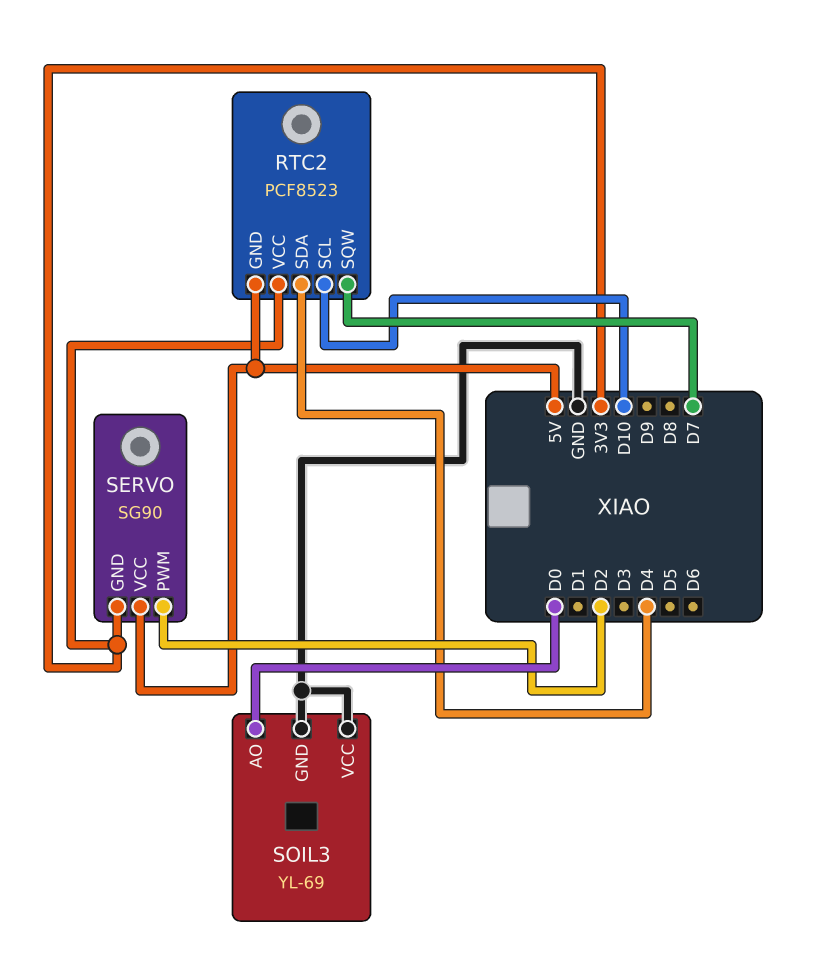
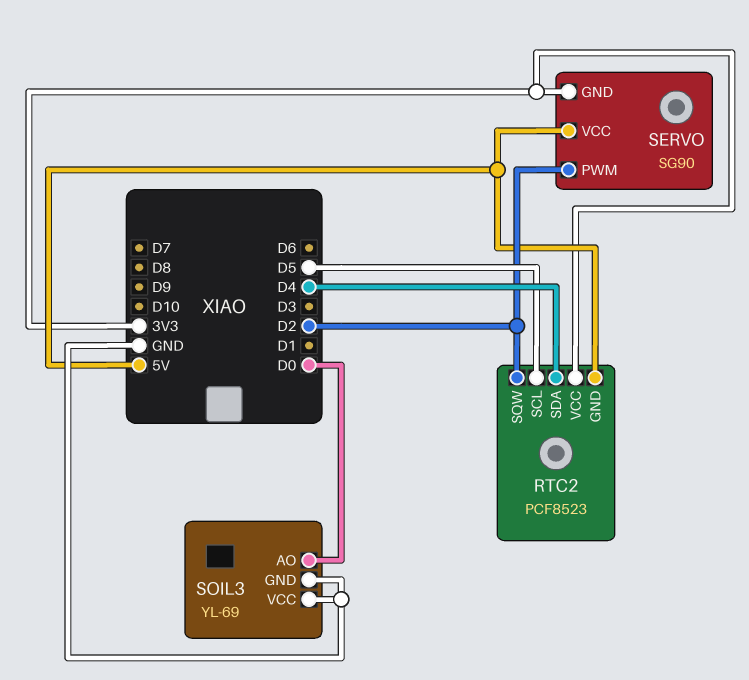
RTC2 pin SCL: D10 -> D5
RTC2 pin SQW: D7 -> D2

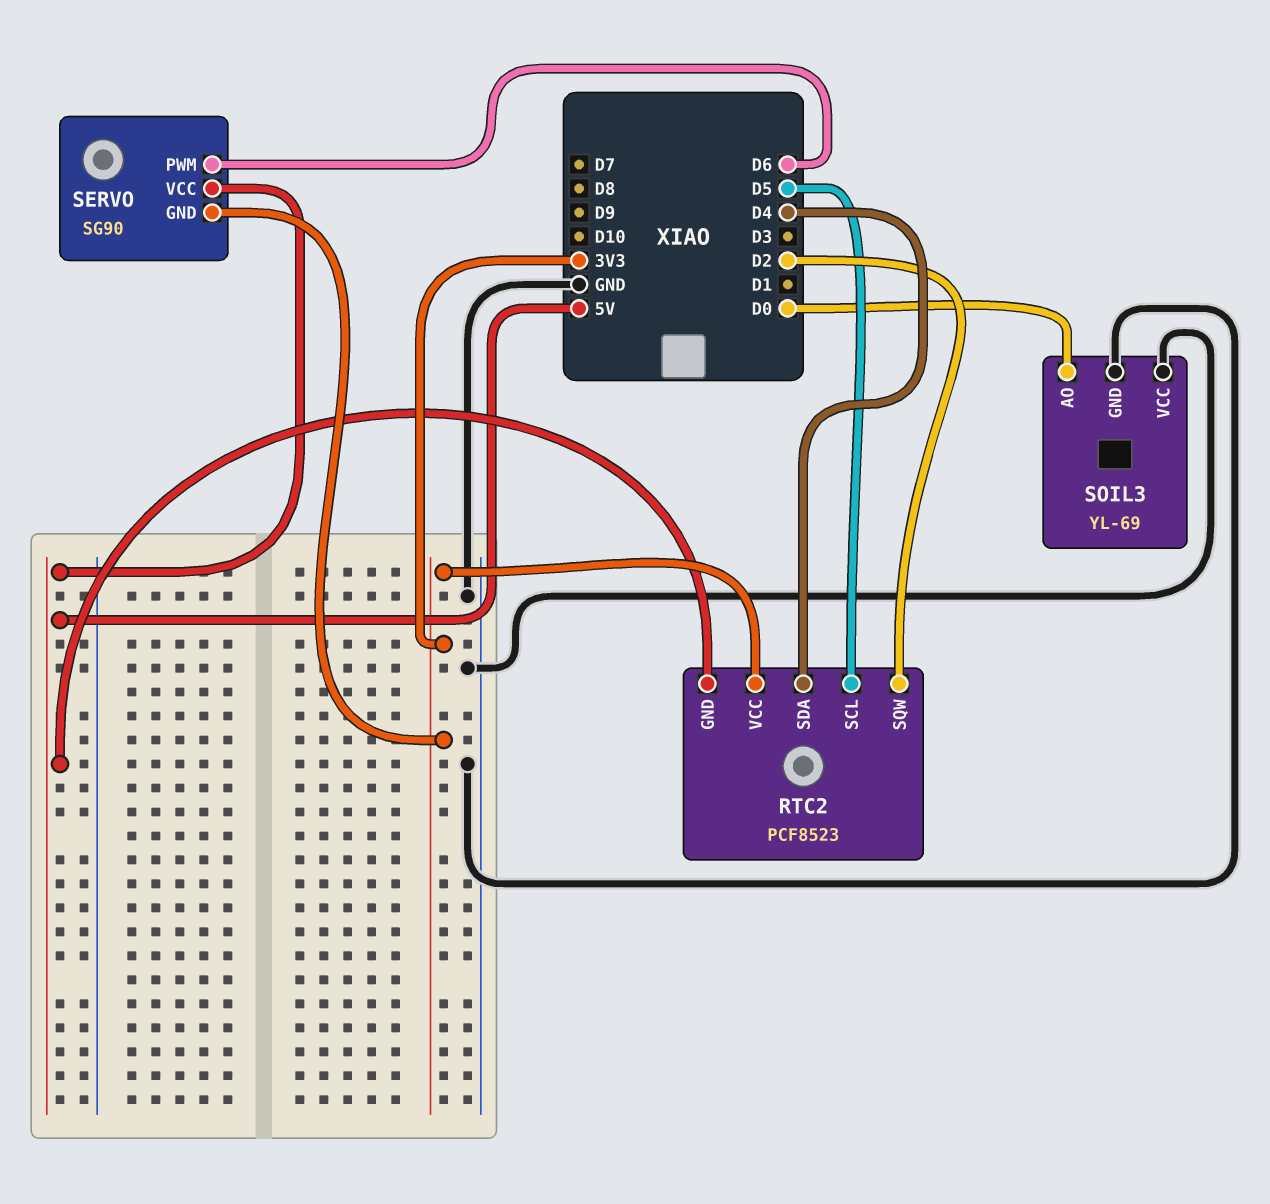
SERVO pin PWM: D2 -> D6

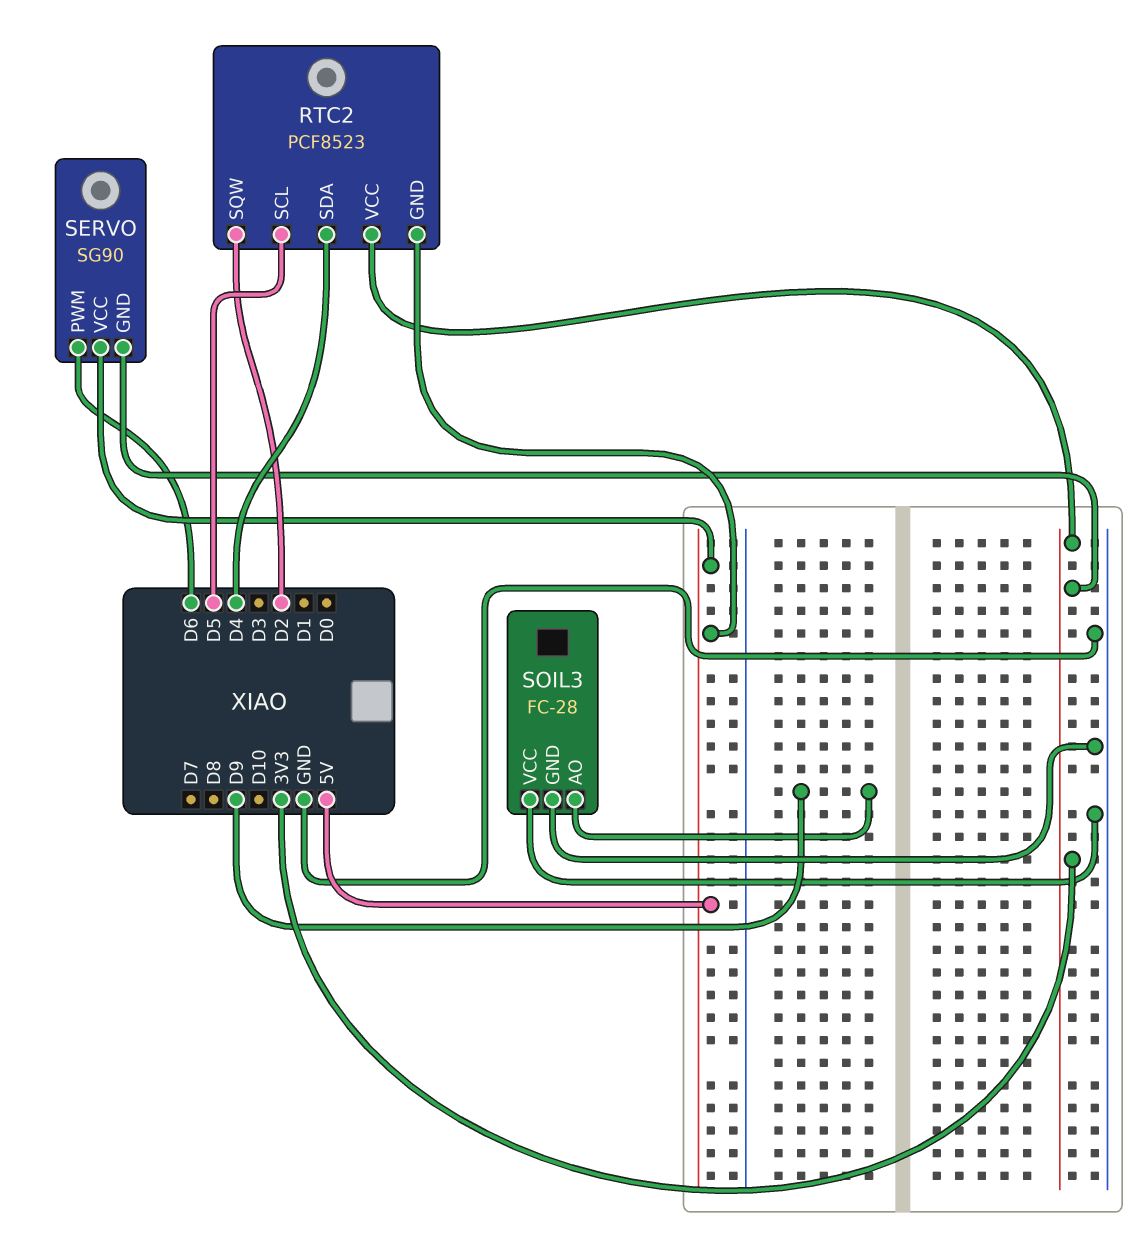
SOIL3: YL-69 -> FC-28
SOIL3 pin AO: D0 -> D9

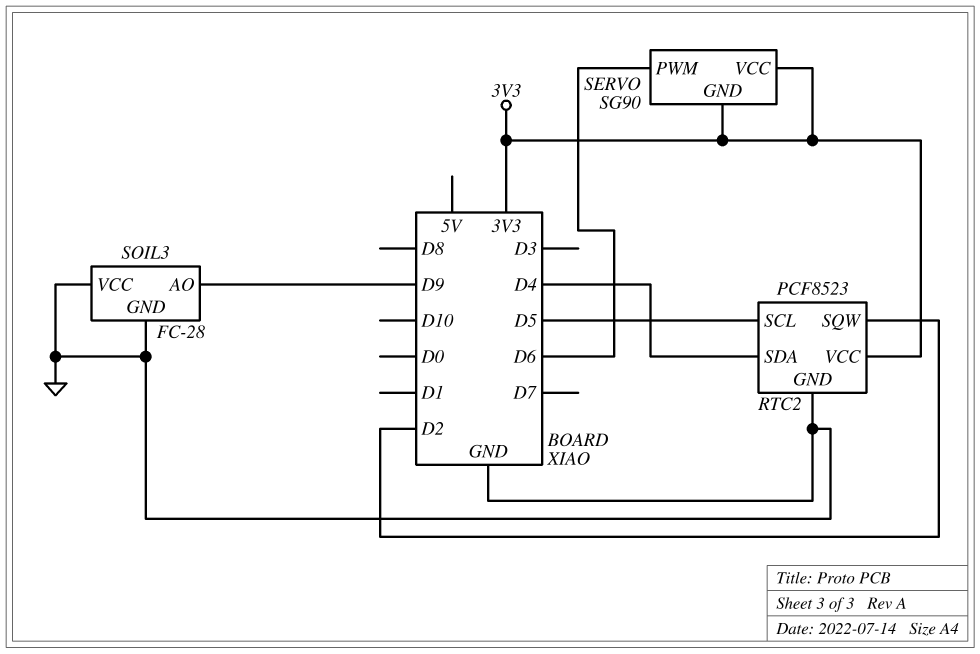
RTC2 pin GND: 5V -> GND
SERVO pin VCC: 5V -> 3V3

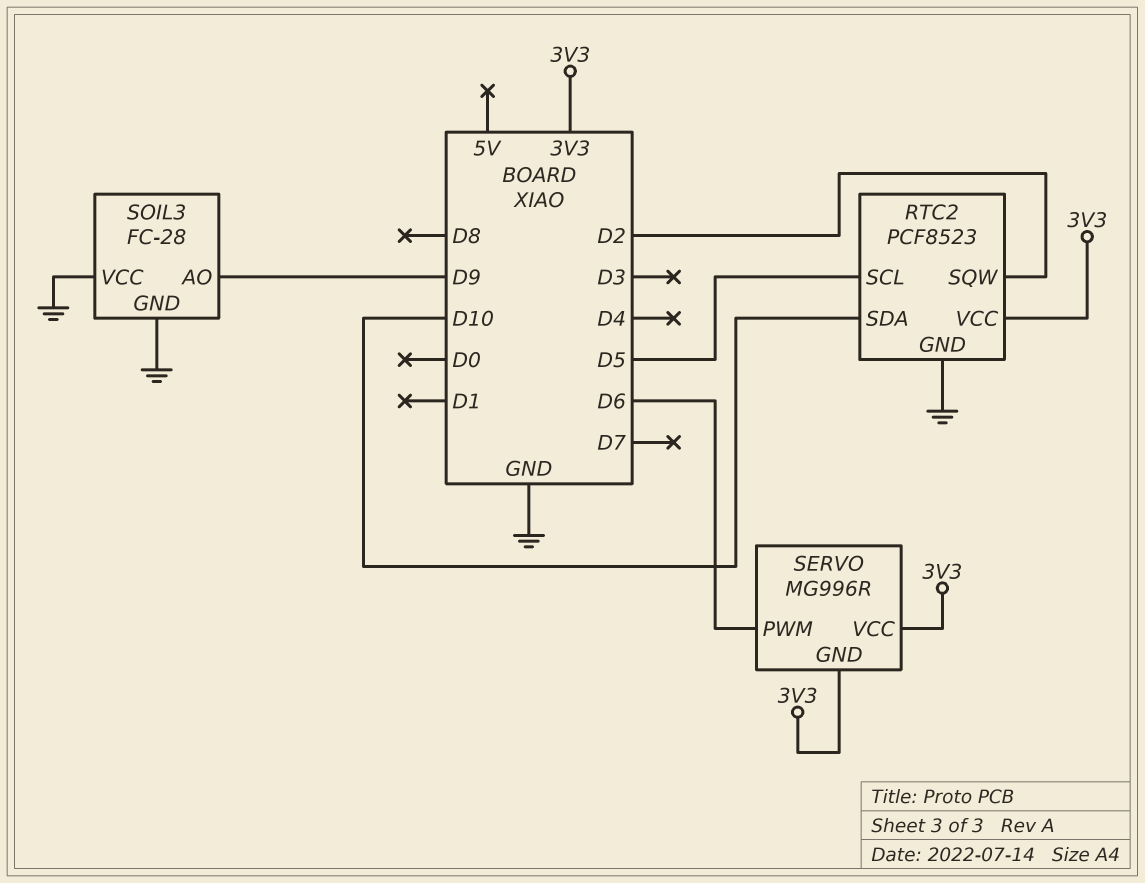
RTC2 pin SDA: D4 -> D10
SERVO: SG90 -> MG996R

